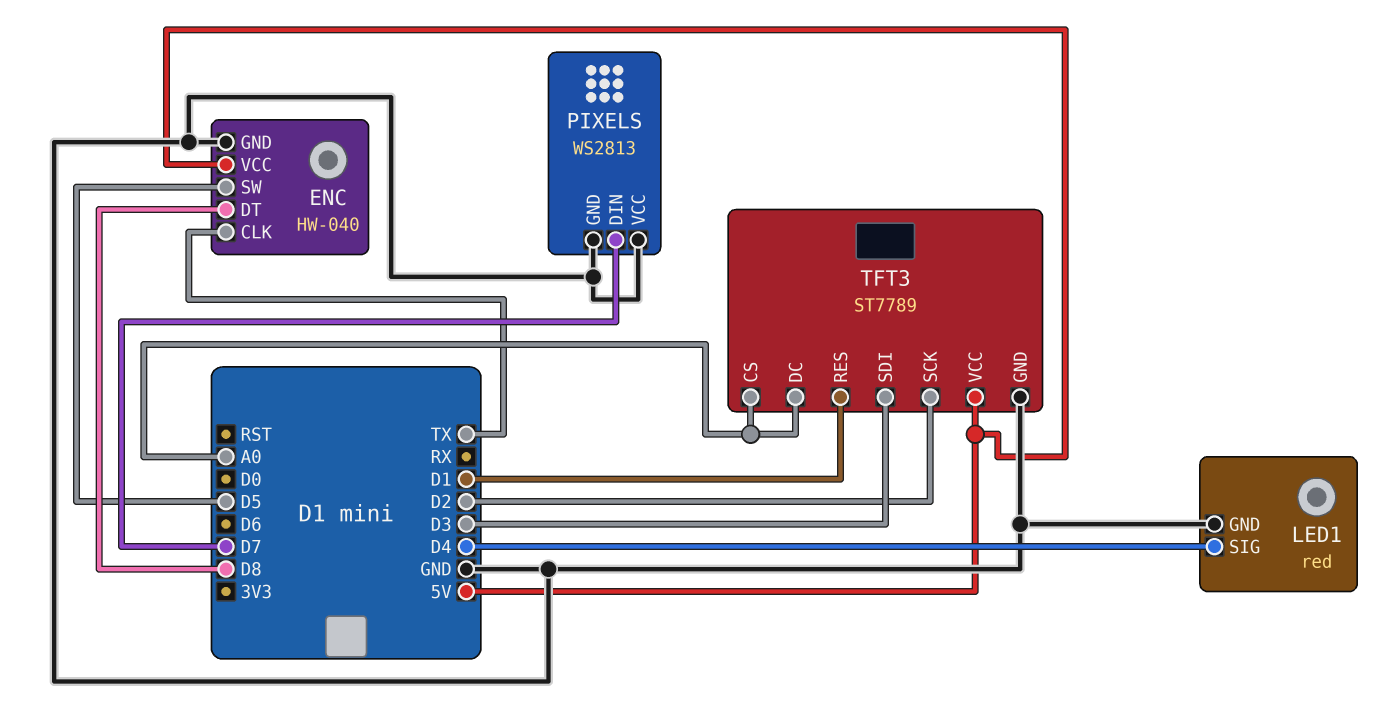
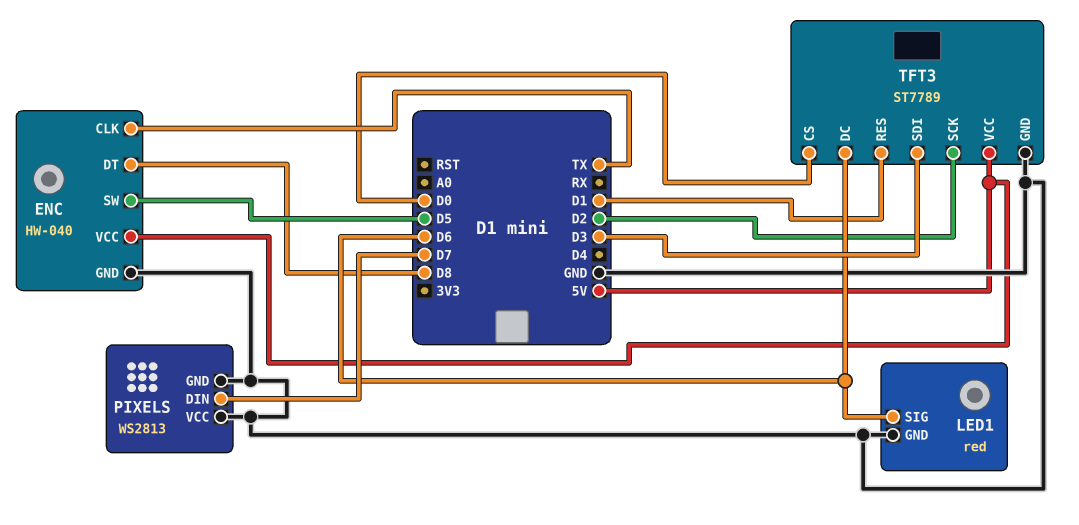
LED1 pin SIG: D4 -> D6
TFT3 pin CS: A0 -> D0
TFT3 pin DC: A0 -> D6

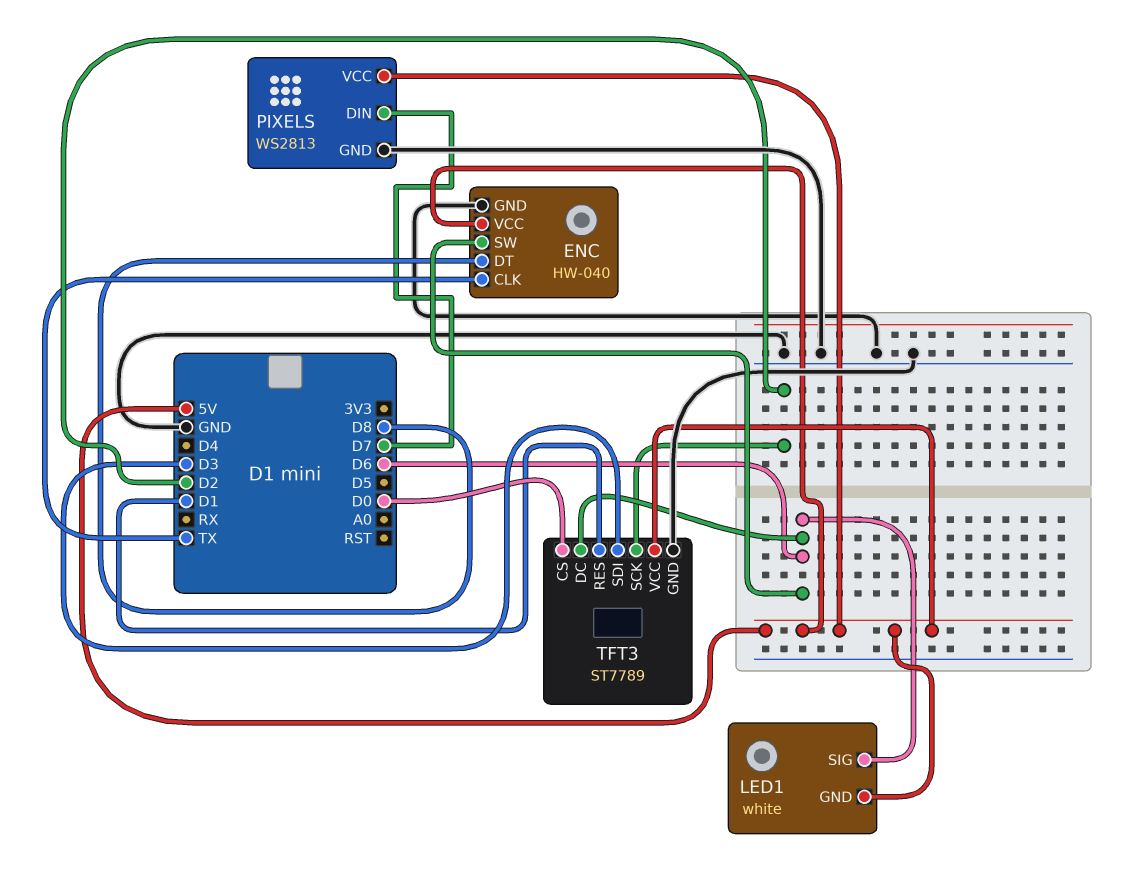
ENC pin SW: D5 -> D6
LED1: red -> white
LED1 pin GND: GND -> 5V
PIXELS pin VCC: GND -> 5V

